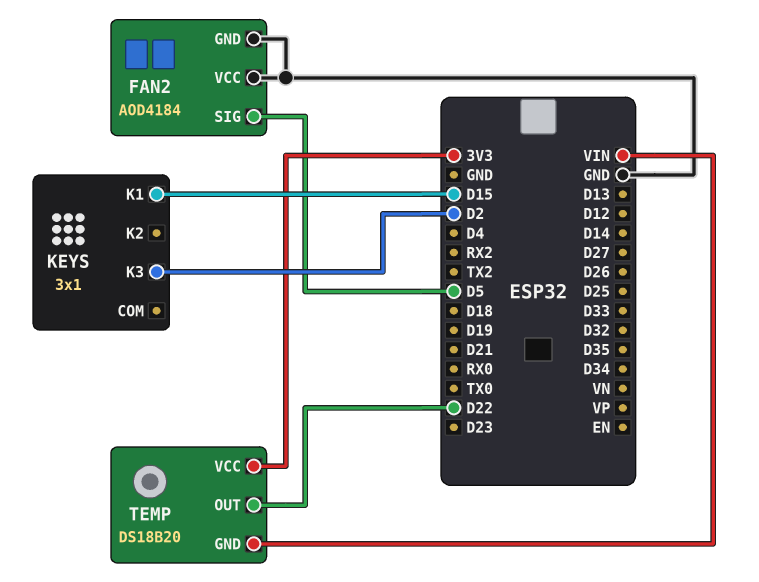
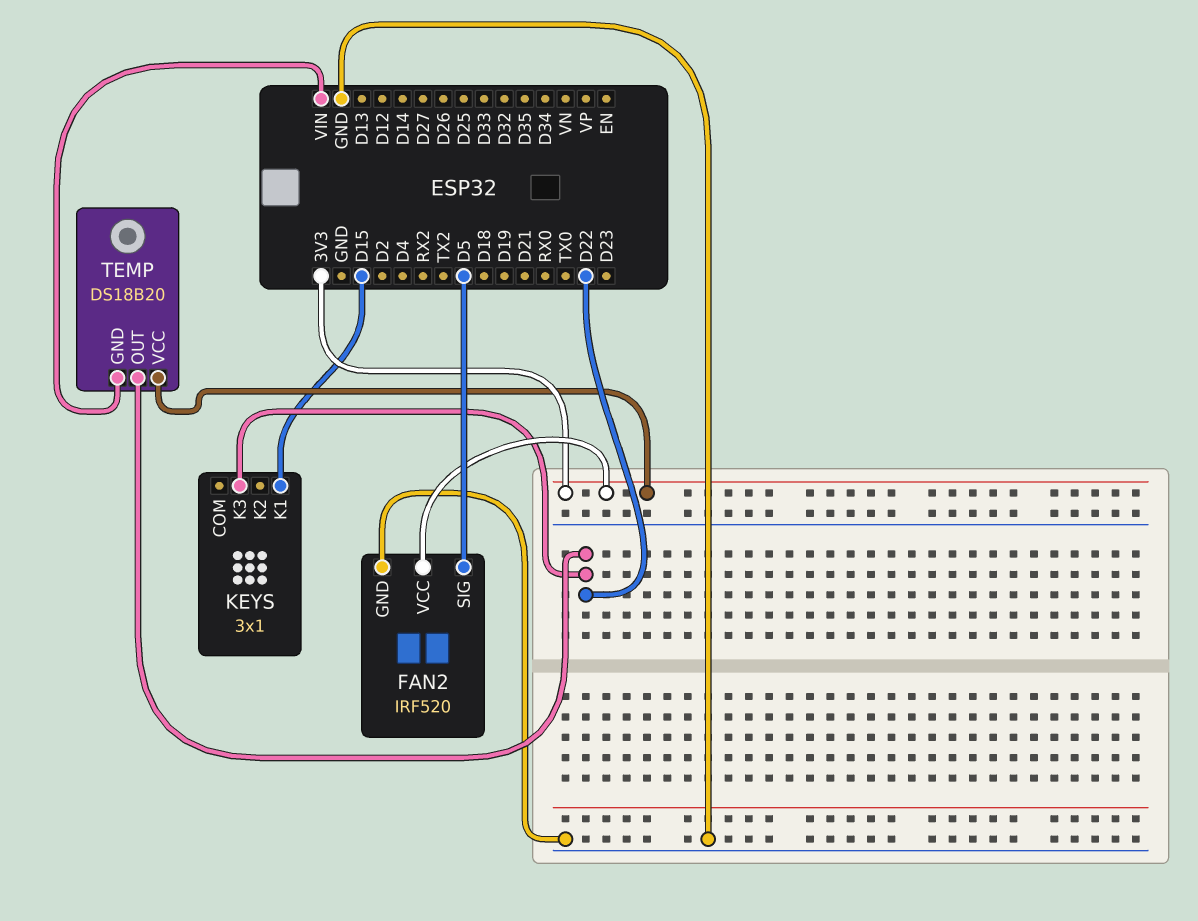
FAN2: AOD4184 -> IRF520
FAN2 pin VCC: GND -> 3V3
KEYS pin K3: D2 -> D22

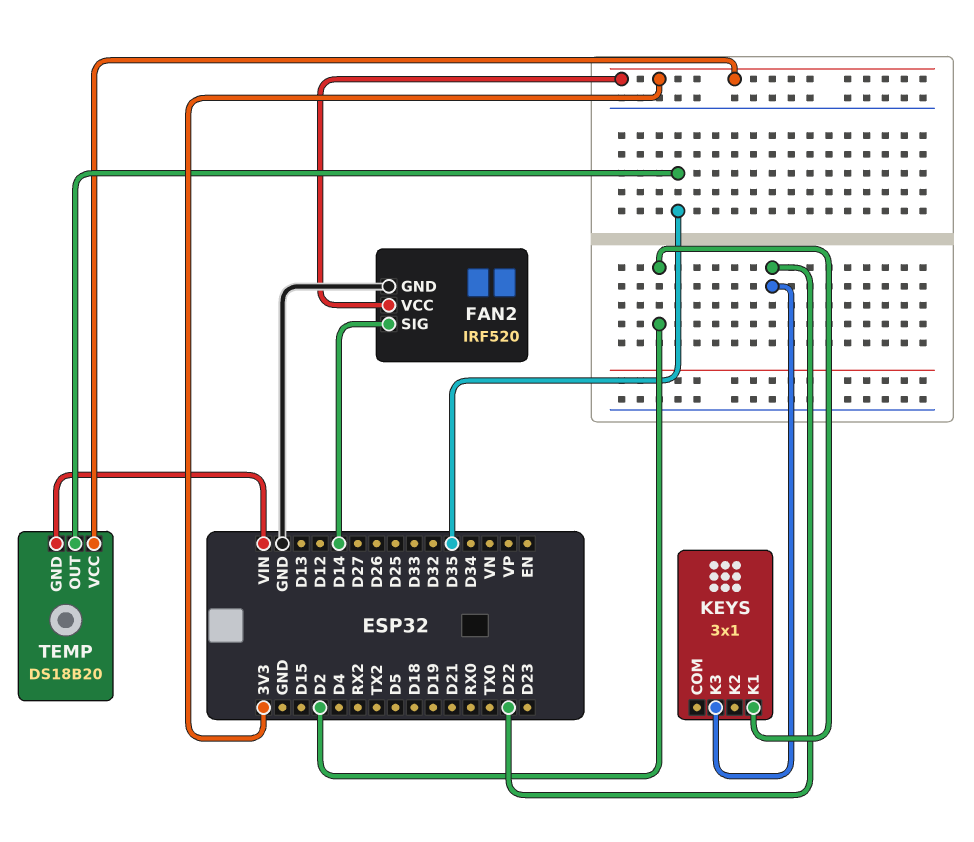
FAN2 pin SIG: D5 -> D14
KEYS pin K1: D15 -> D2
TEMP pin OUT: D22 -> D35

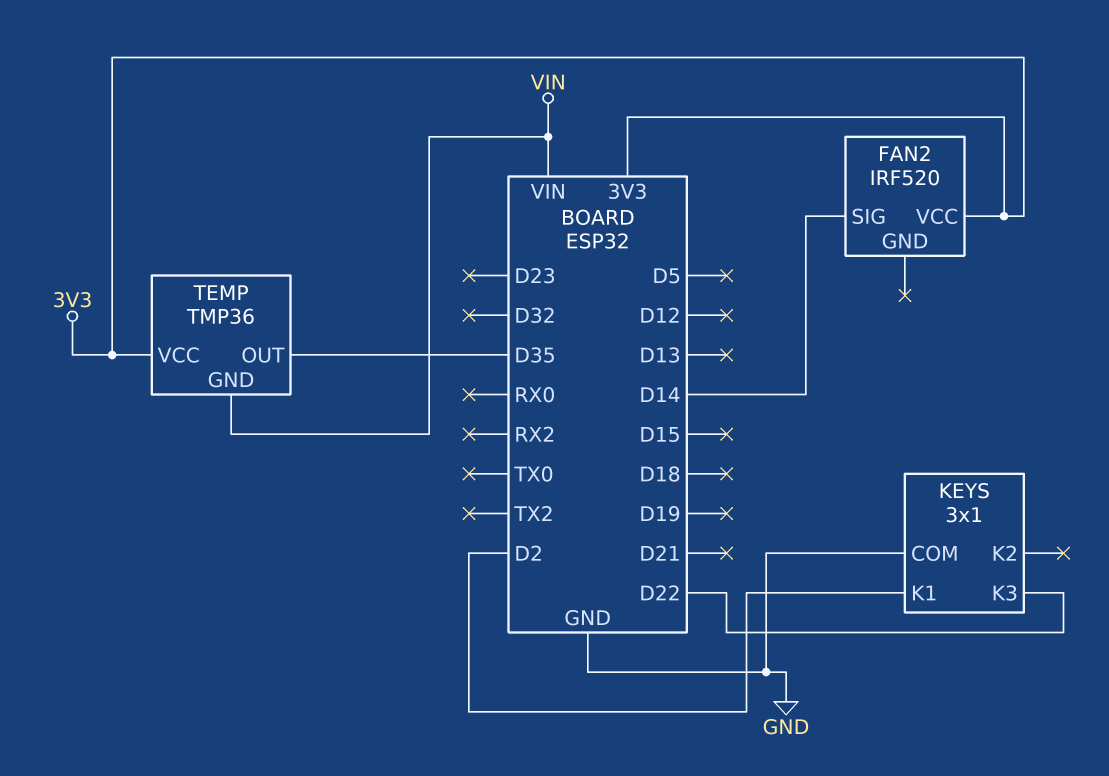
FAN2 pin GND: GND -> none
KEYS pin COM: none -> GND
TEMP: DS18B20 -> TMP36

